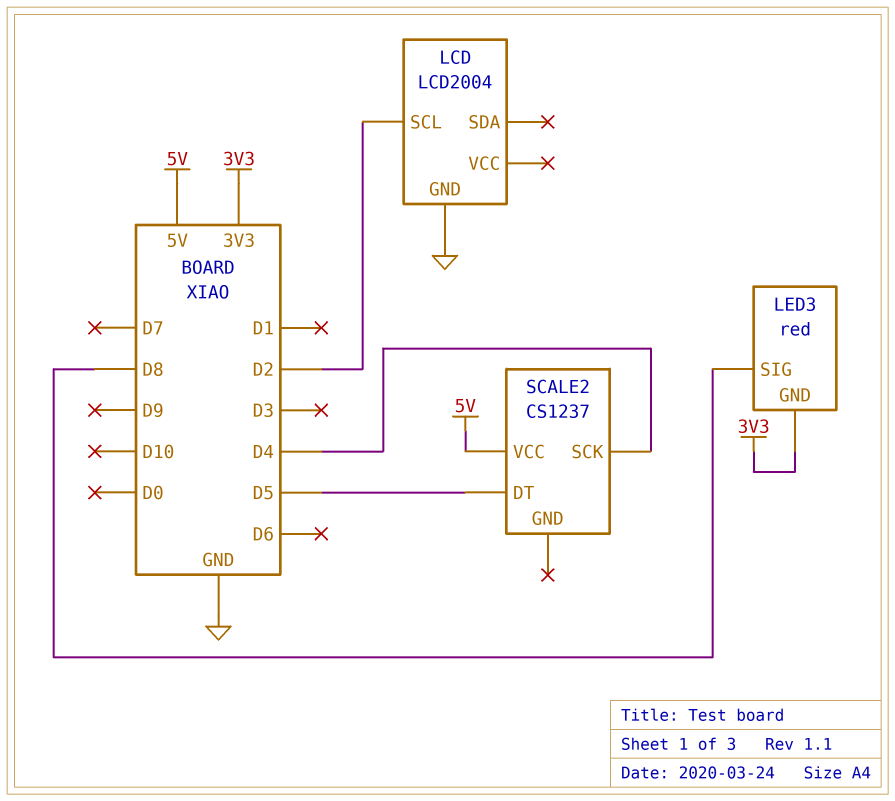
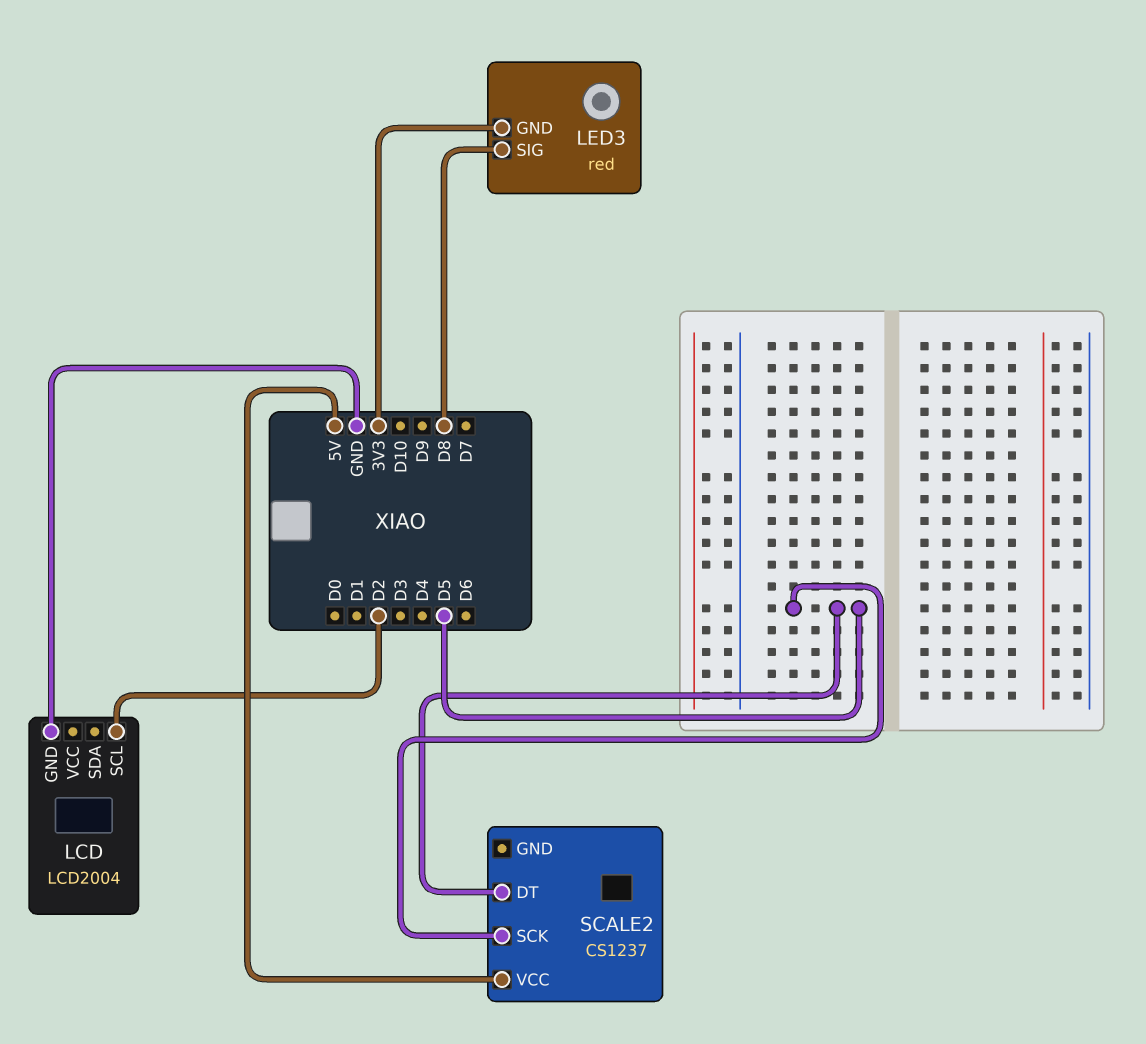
SCALE2 pin SCK: D4 -> D5

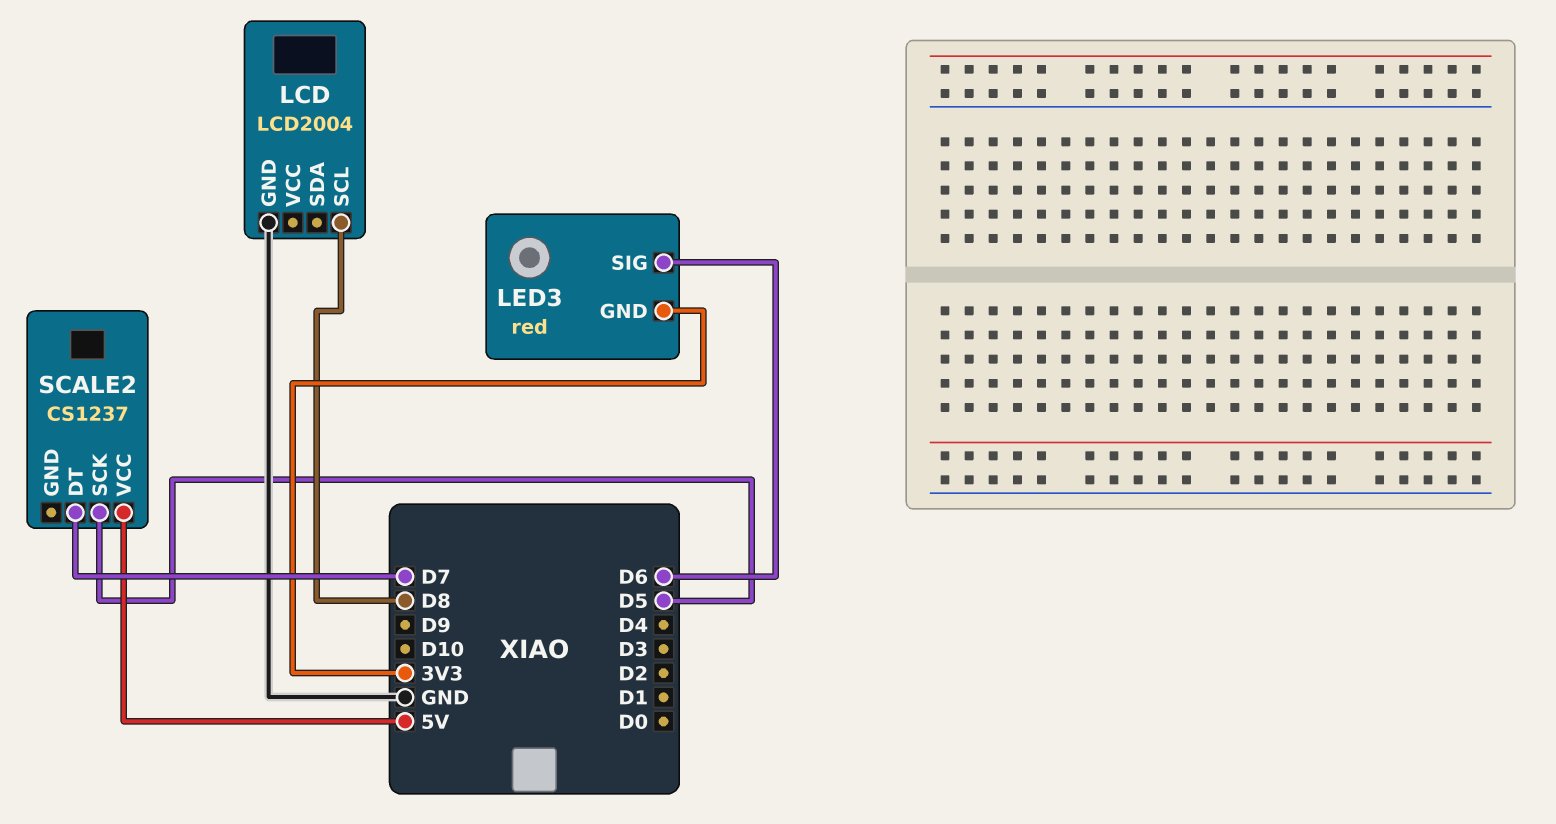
LCD pin SCL: D2 -> D8
LED3 pin SIG: D8 -> D6
SCALE2 pin DT: D5 -> D7

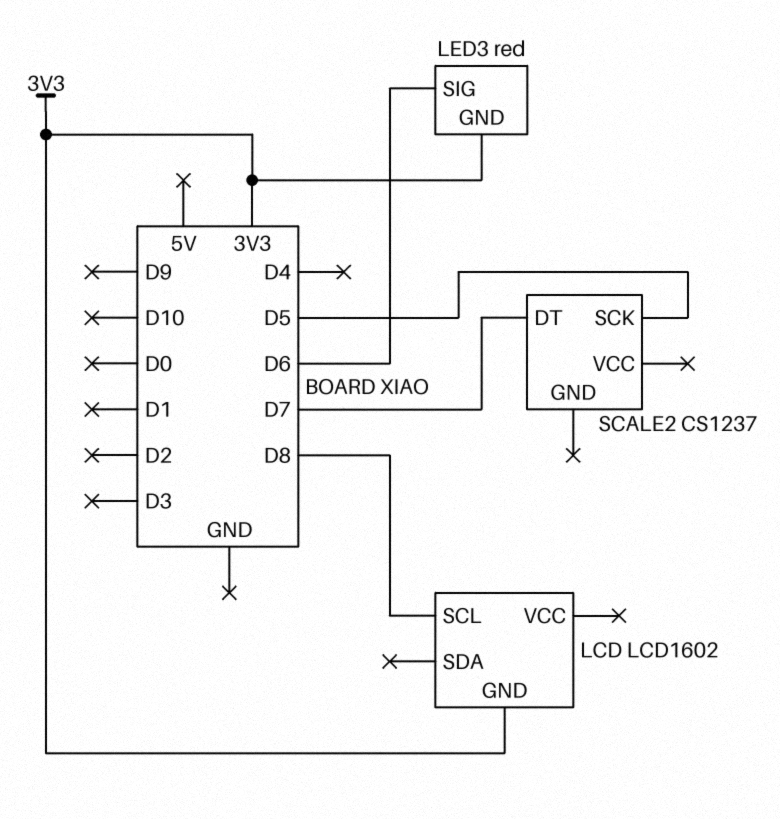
LCD: LCD2004 -> LCD1602
LCD pin GND: GND -> 3V3
SCALE2 pin VCC: 5V -> none

